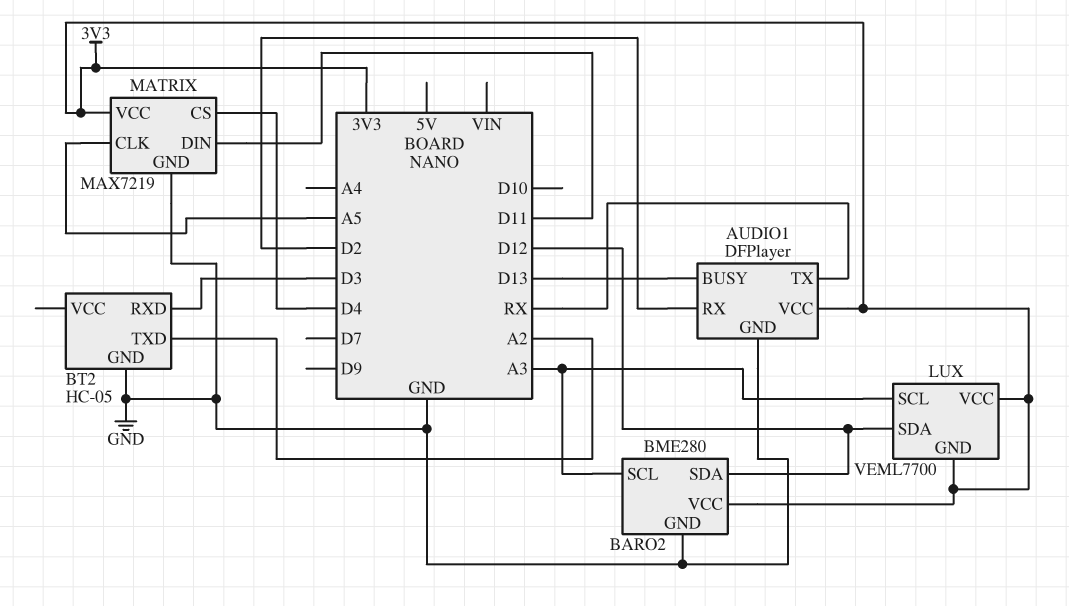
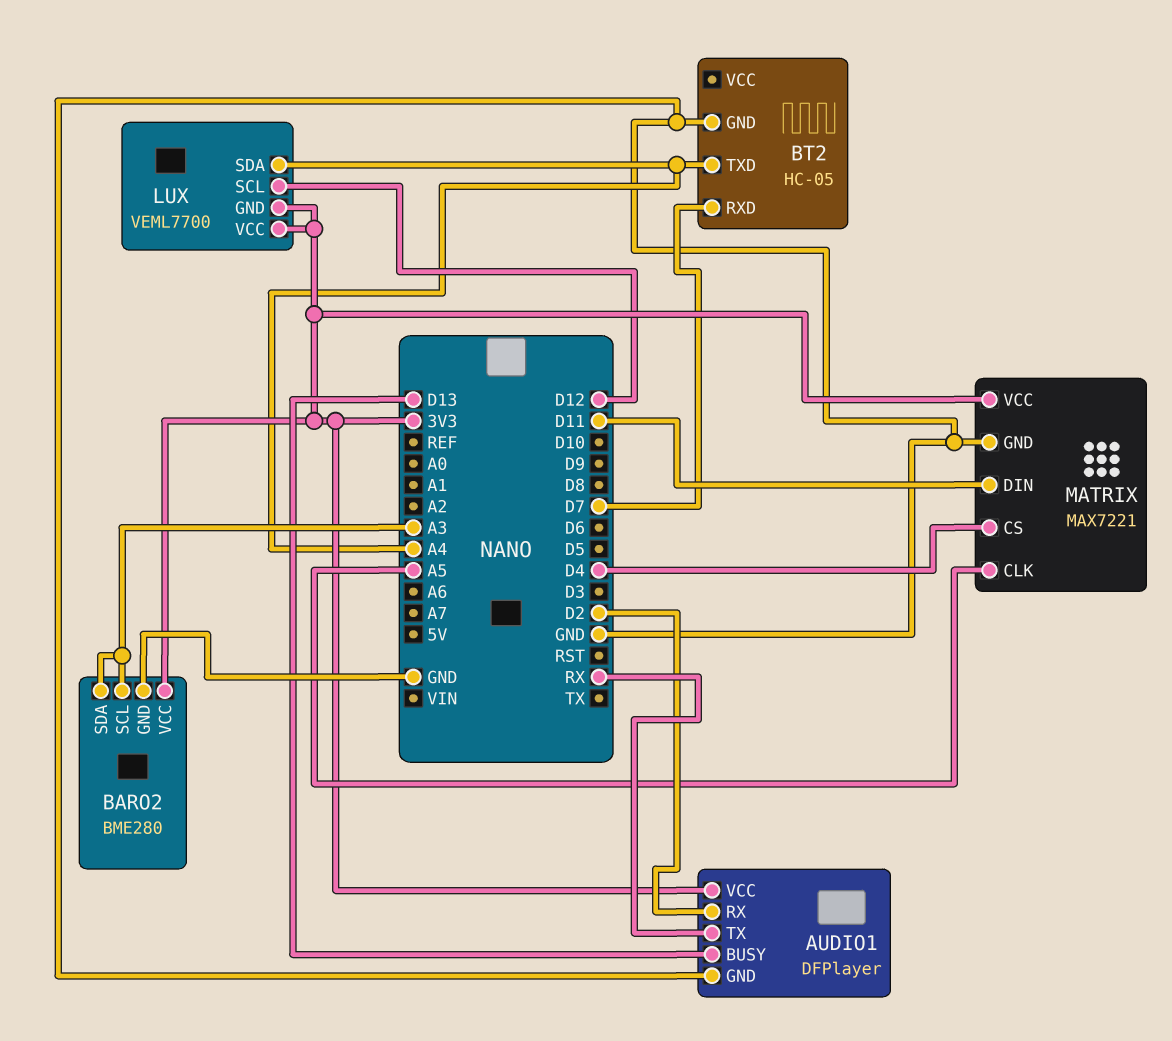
BARO2 pin SDA: D12 -> A3
BT2 pin RXD: D3 -> D7
BT2 pin TXD: A2 -> A4
LUX pin SCL: A3 -> D12
LUX pin SDA: D12 -> A4
MATRIX: MAX7219 -> MAX7221

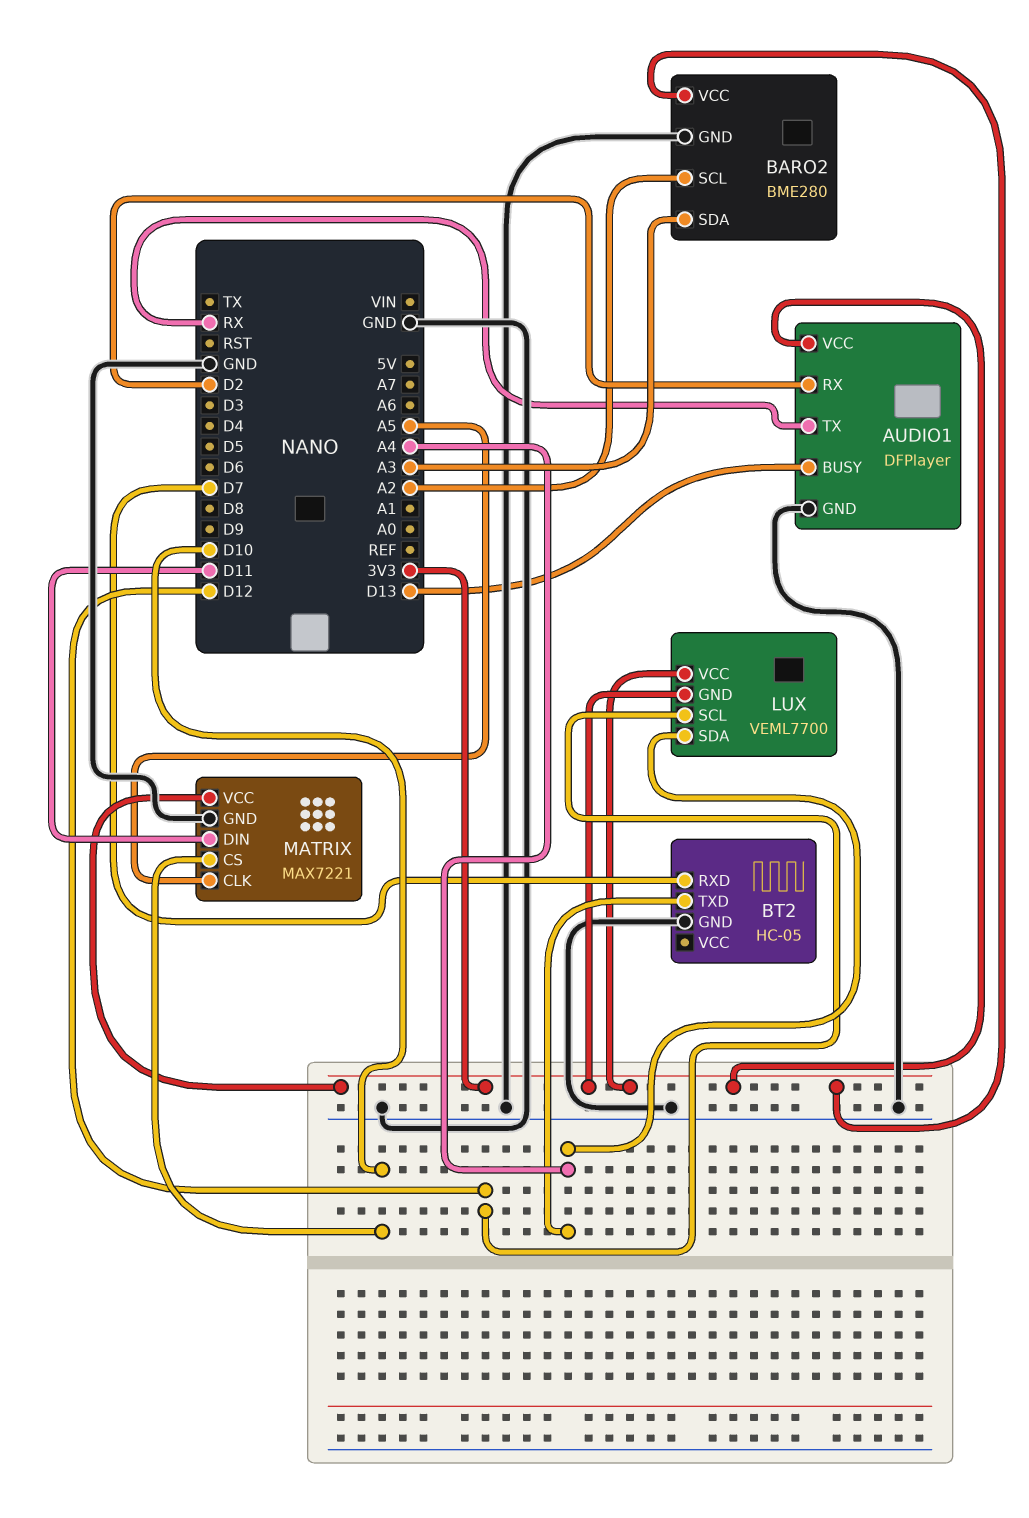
BARO2 pin SCL: A3 -> A2
MATRIX pin CS: D4 -> D10

